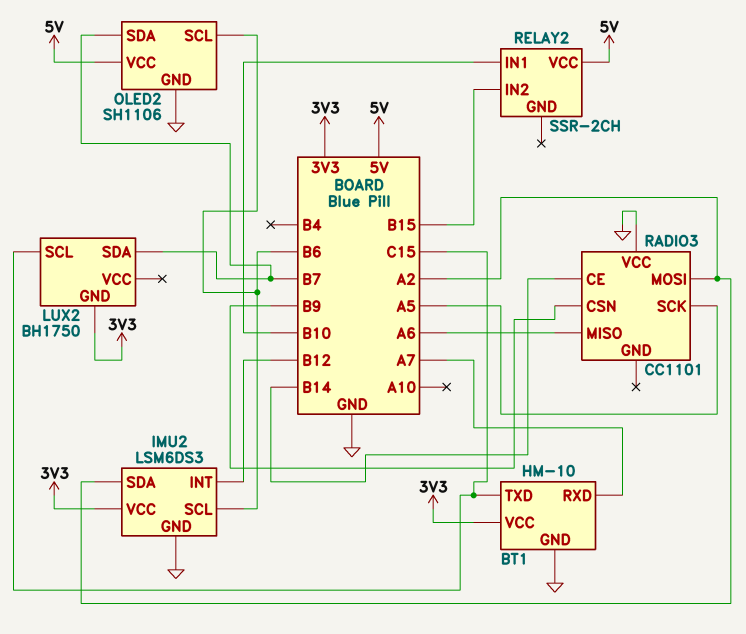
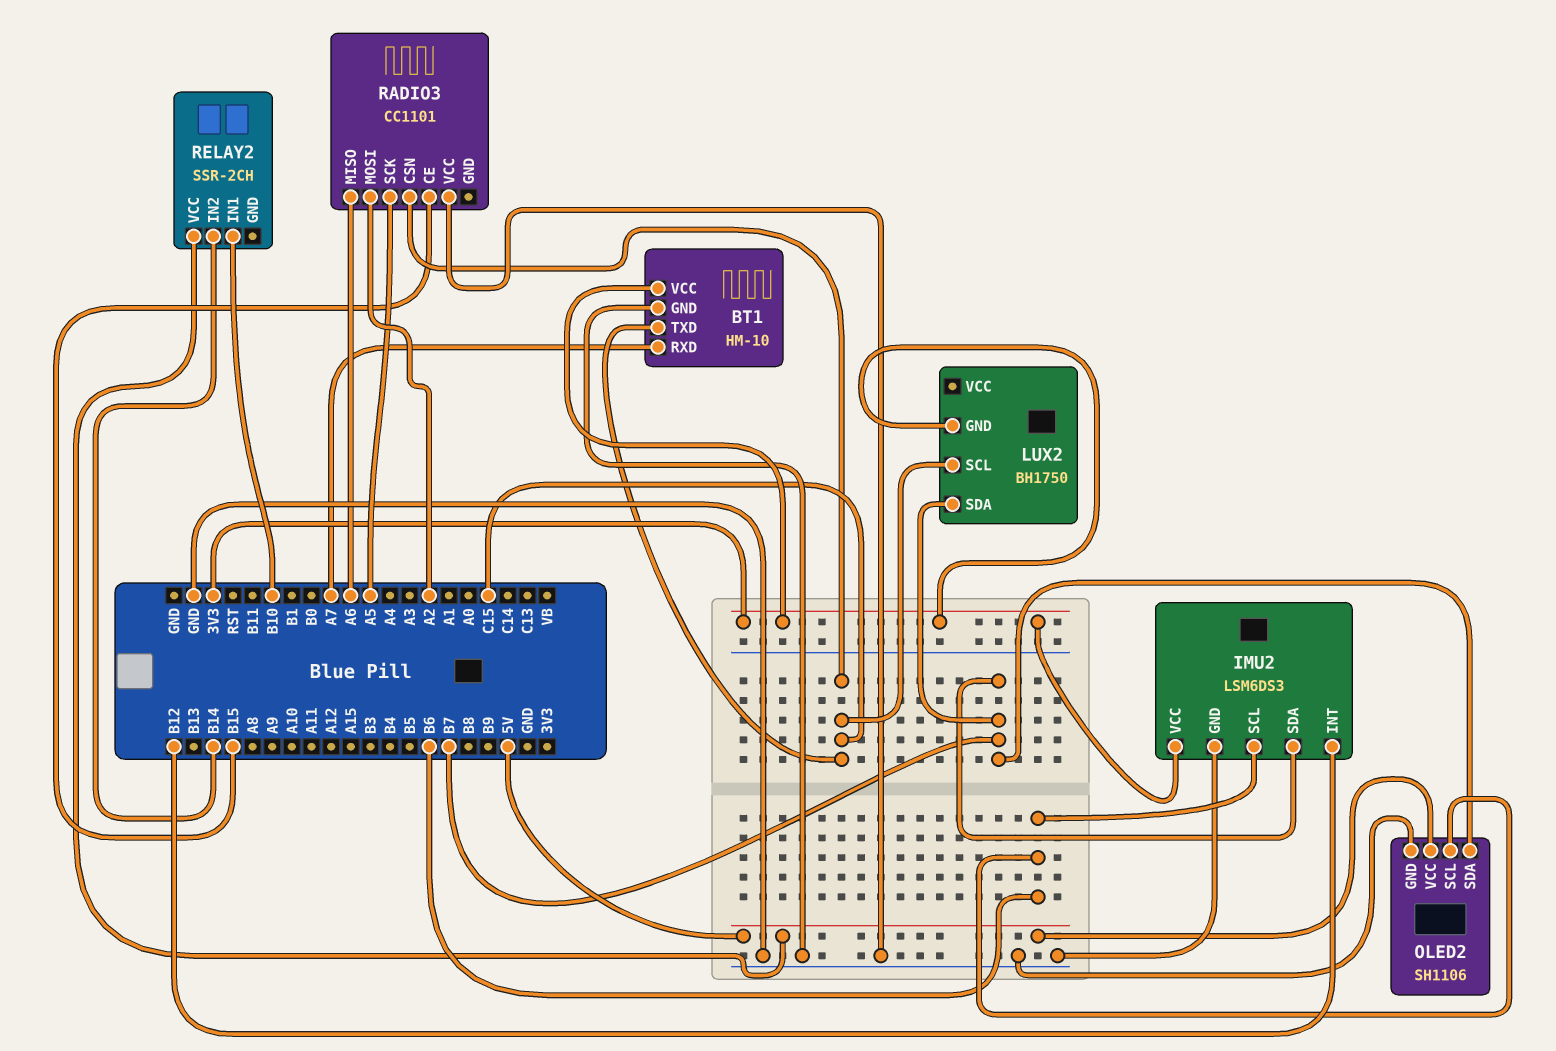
IMU2 pin SDA: A2 -> B7
RADIO3 pin CE: B14 -> B15
RADIO3 pin CSN: B9 -> C15
RELAY2 pin IN2: B15 -> B14

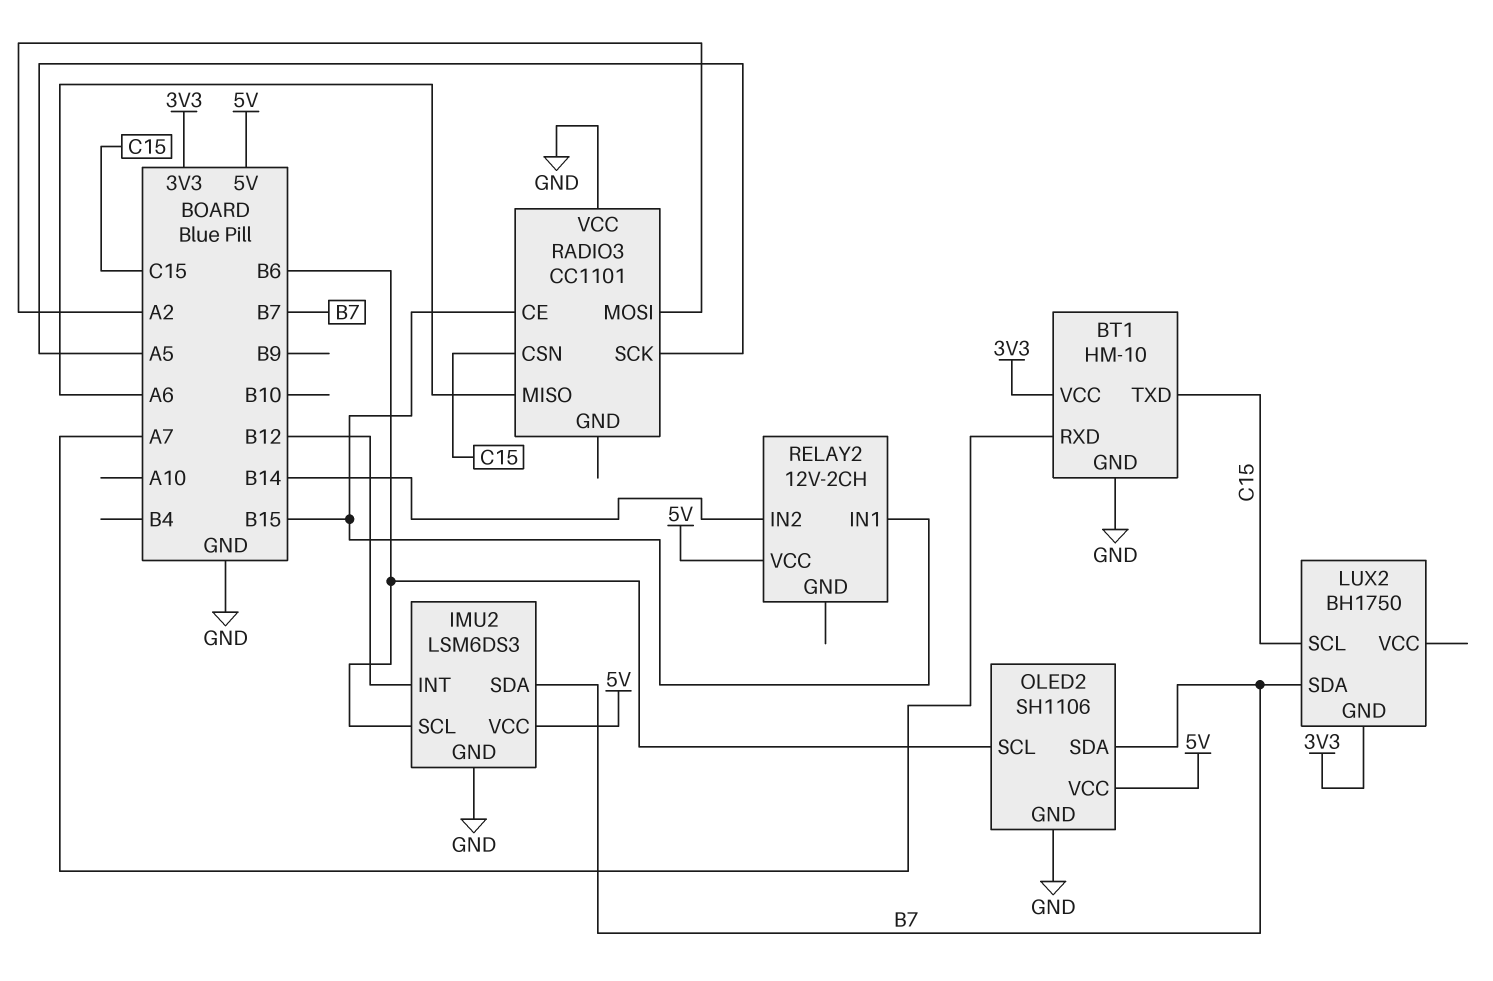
IMU2 pin VCC: 3V3 -> 5V
RELAY2: SSR-2CH -> 12V-2CH
RELAY2 pin IN1: B10 -> B15

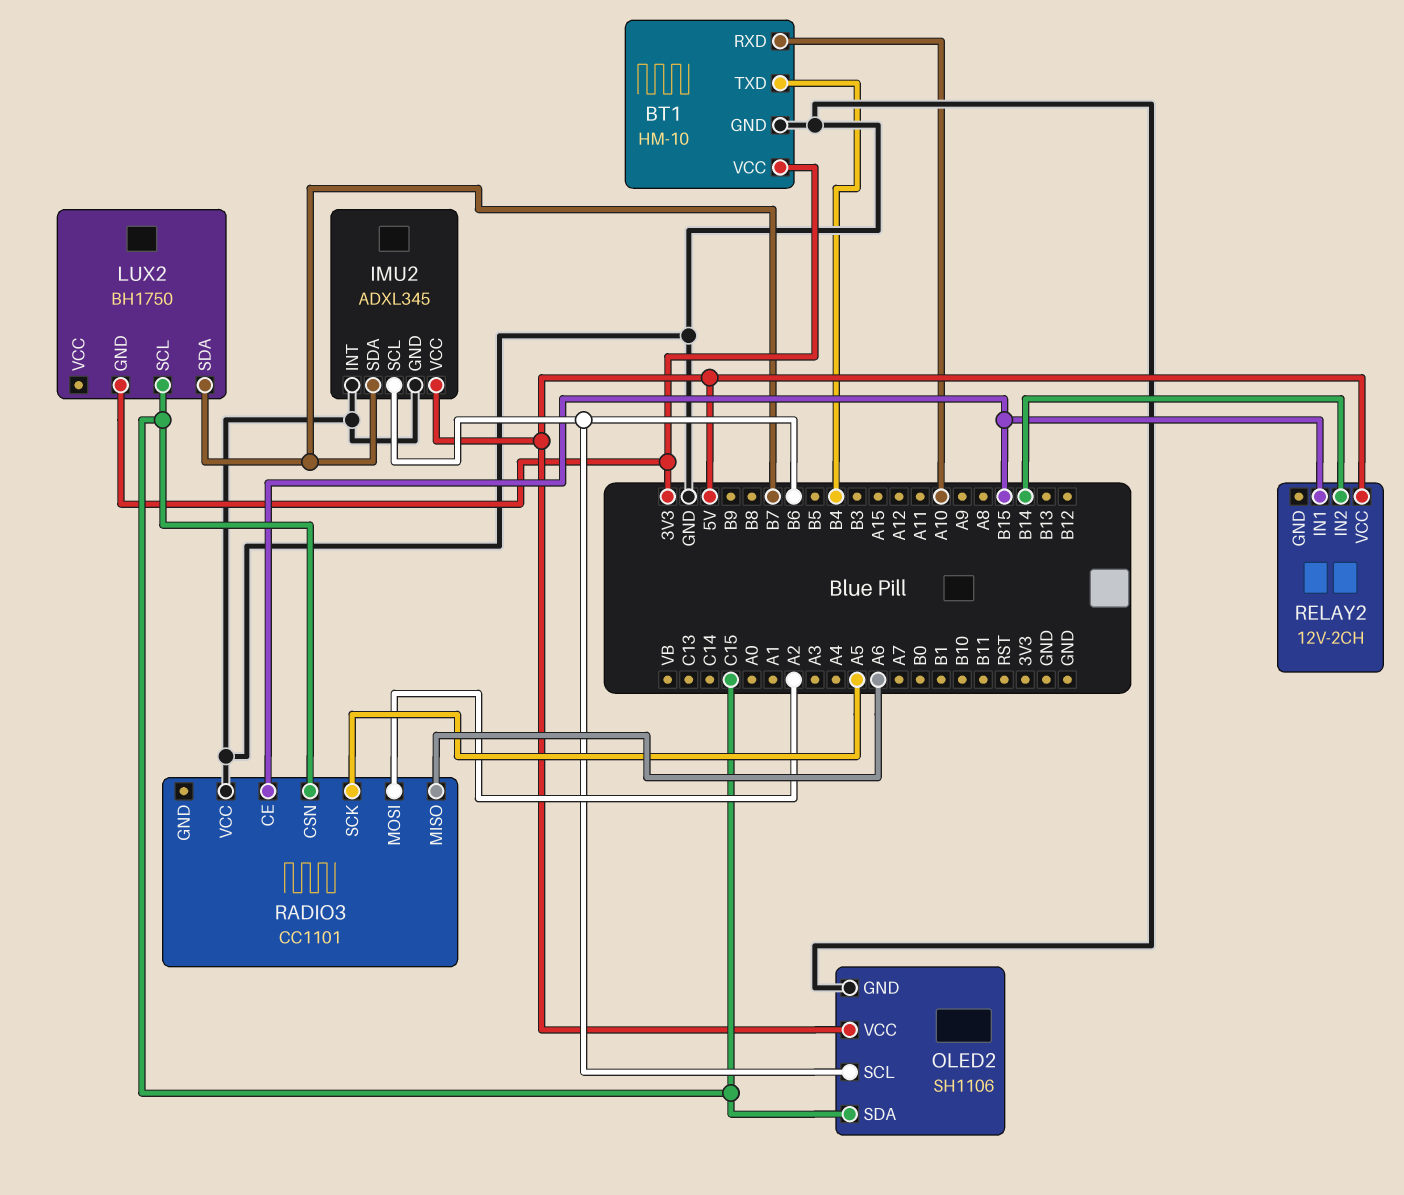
BT1 pin RXD: A7 -> A10
BT1 pin TXD: C15 -> B4
IMU2: LSM6DS3 -> ADXL345
IMU2 pin INT: B12 -> GND
OLED2 pin SDA: B7 -> C15

